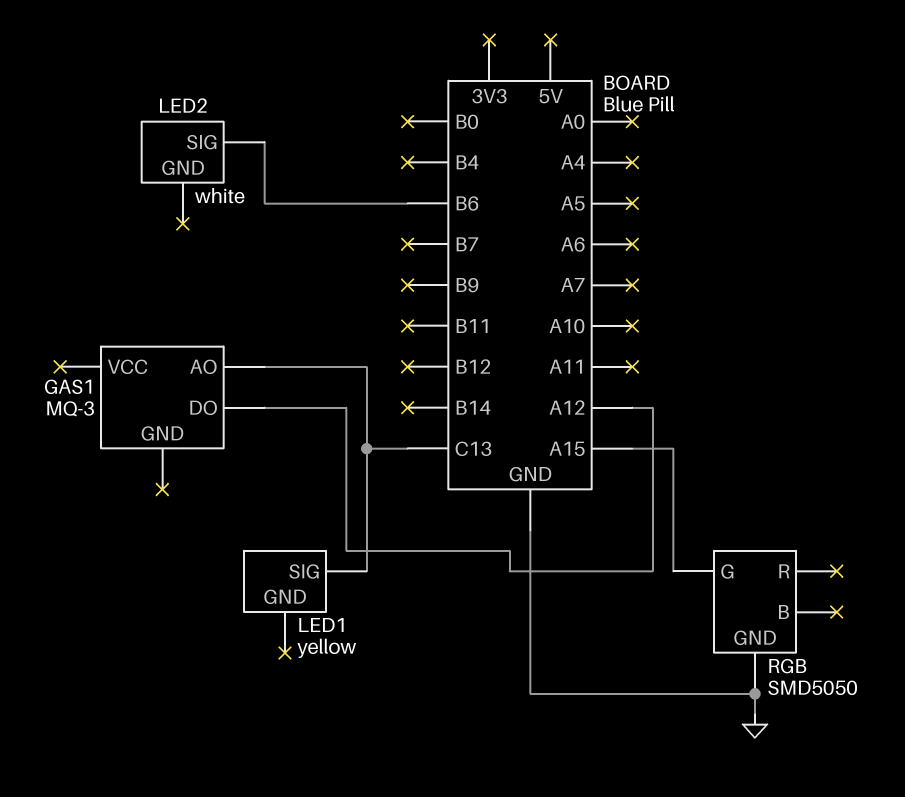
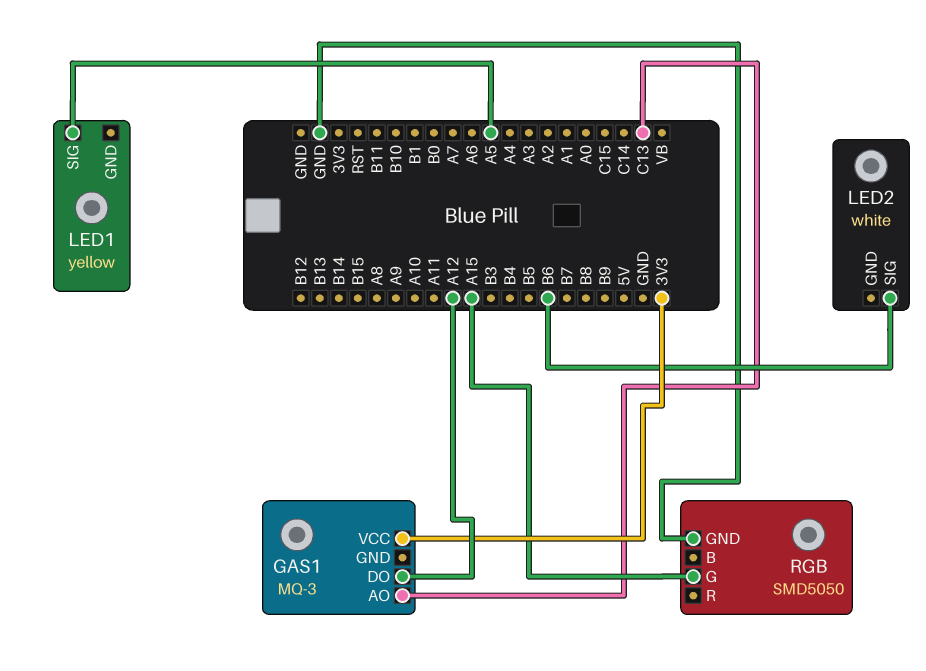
GAS1 pin VCC: none -> 3V3
LED1 pin SIG: C13 -> A5

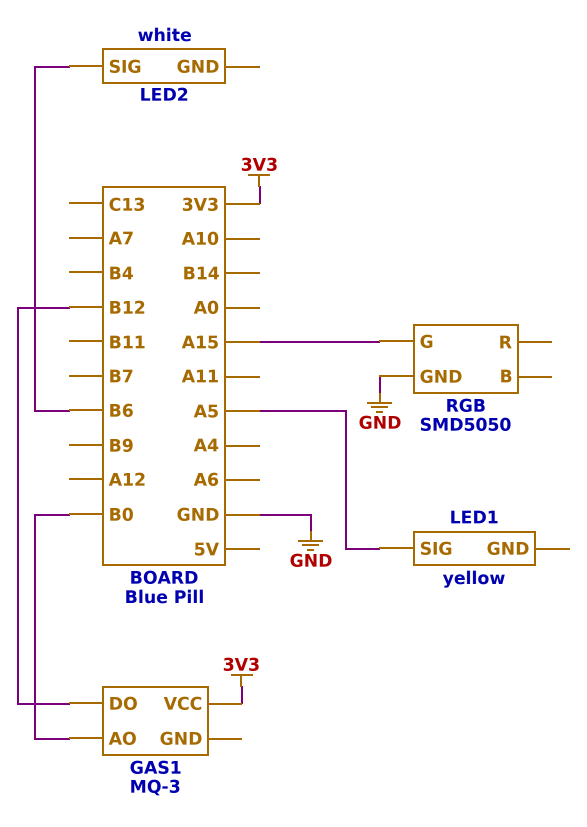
GAS1 pin AO: C13 -> B0
GAS1 pin DO: A12 -> B12

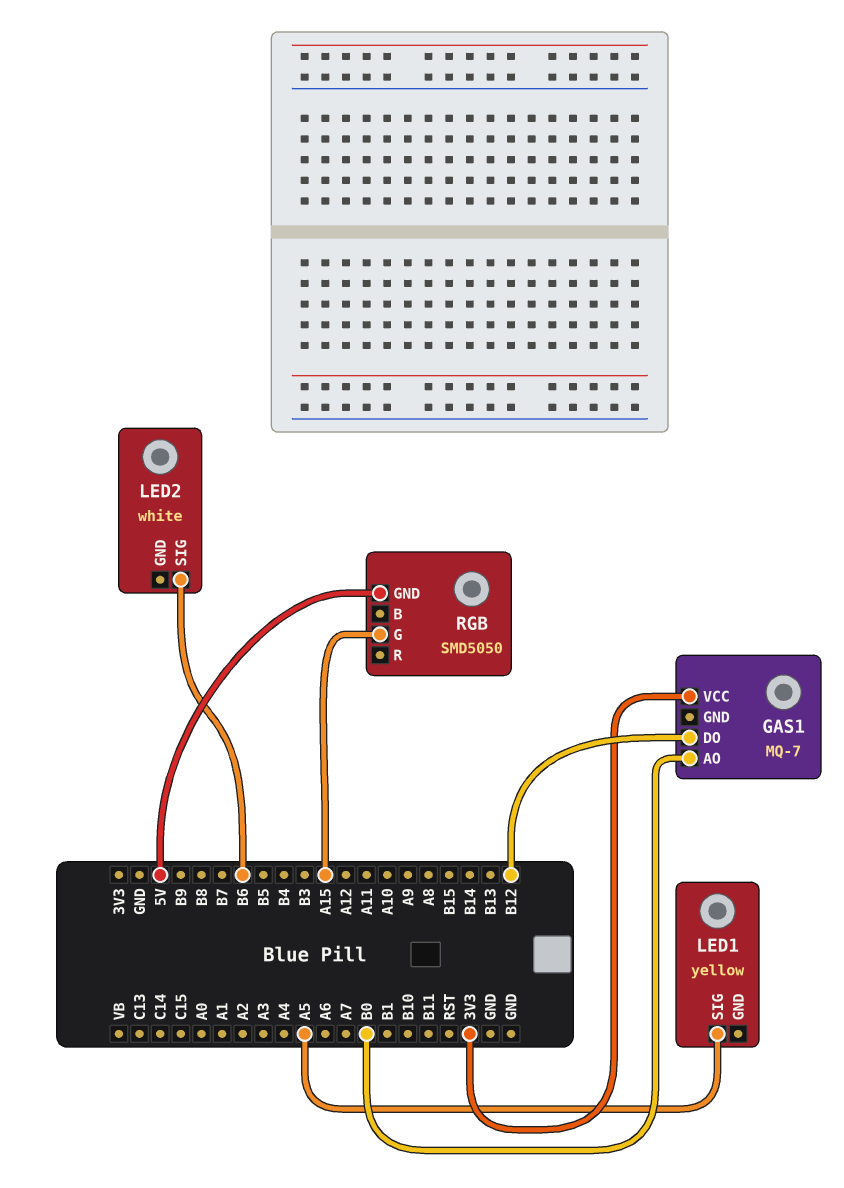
GAS1: MQ-3 -> MQ-7
RGB pin GND: GND -> 5V

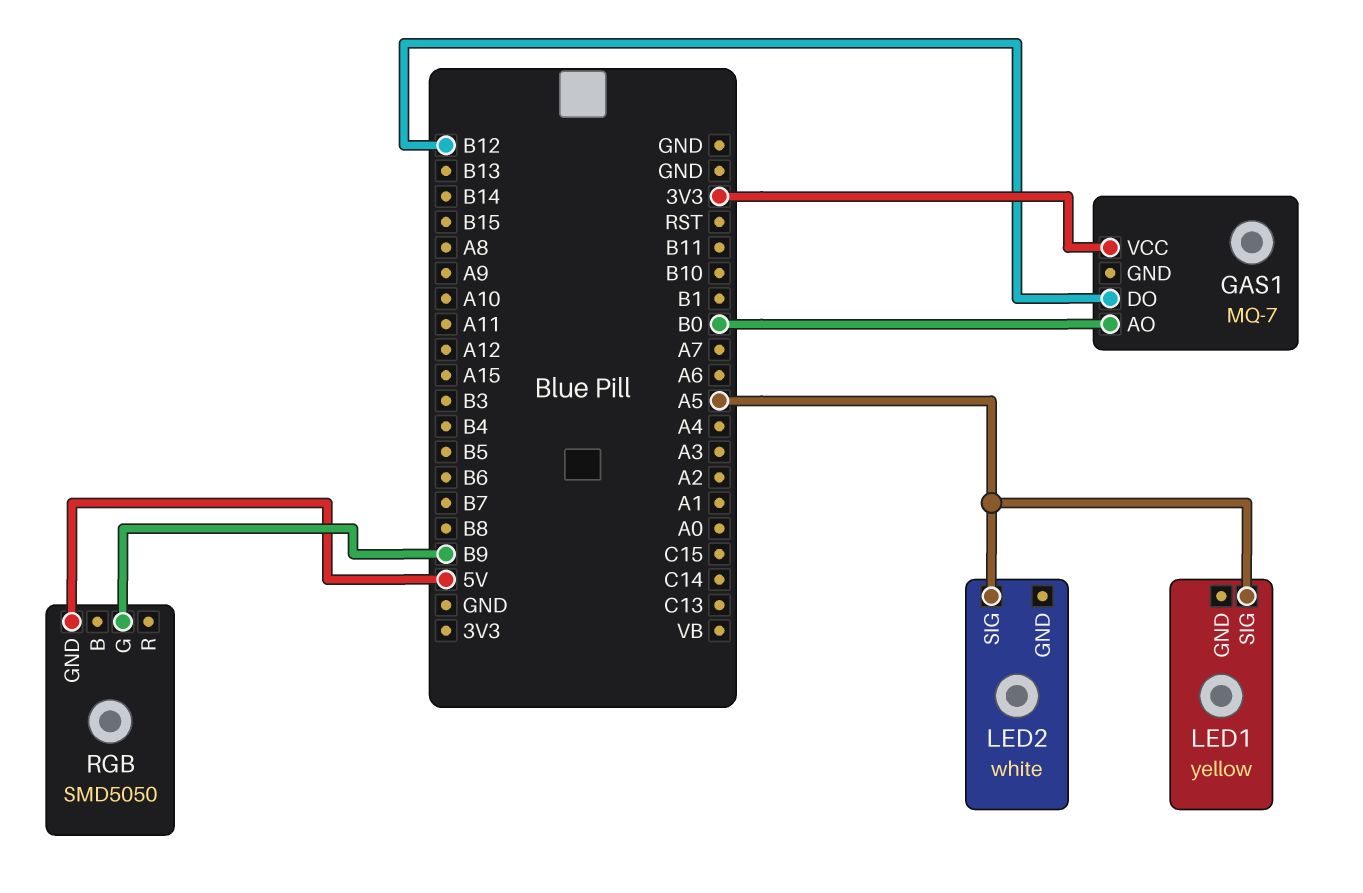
LED2 pin SIG: B6 -> A5
RGB pin G: A15 -> B9

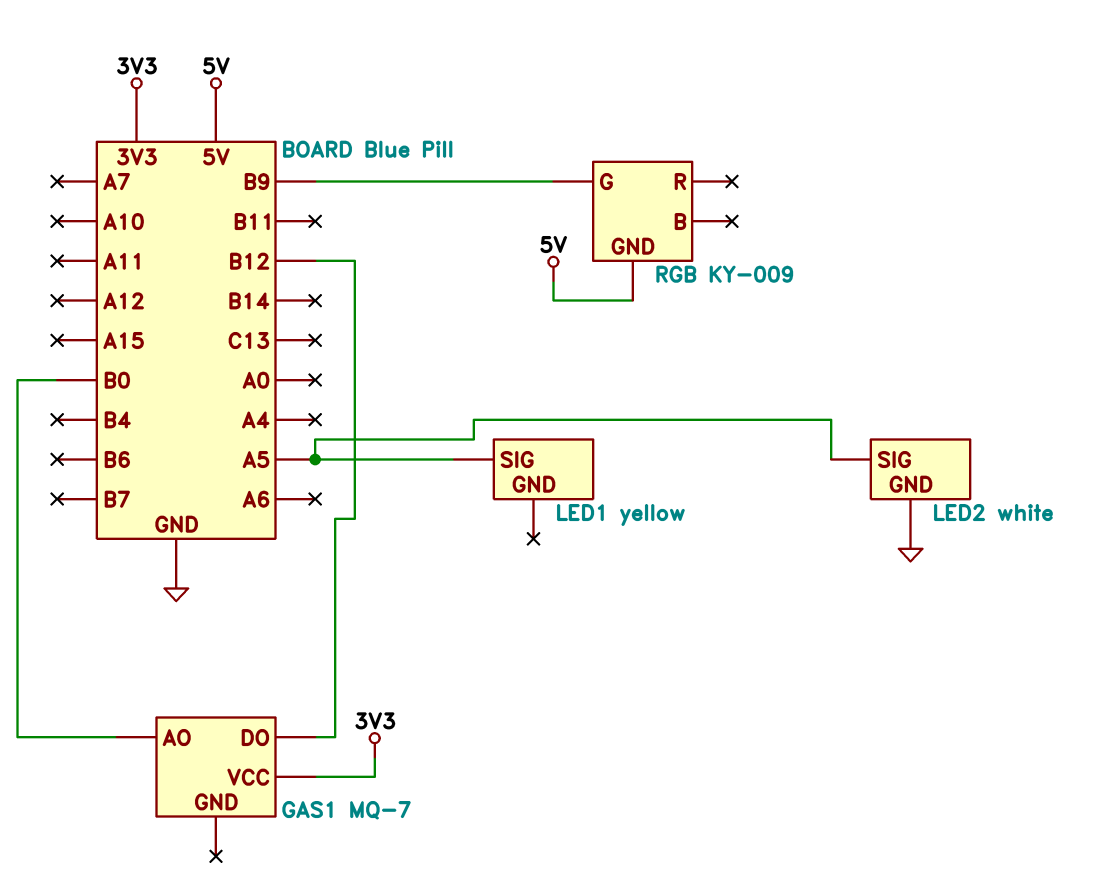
LED2 pin GND: none -> GND
RGB: SMD5050 -> KY-009

